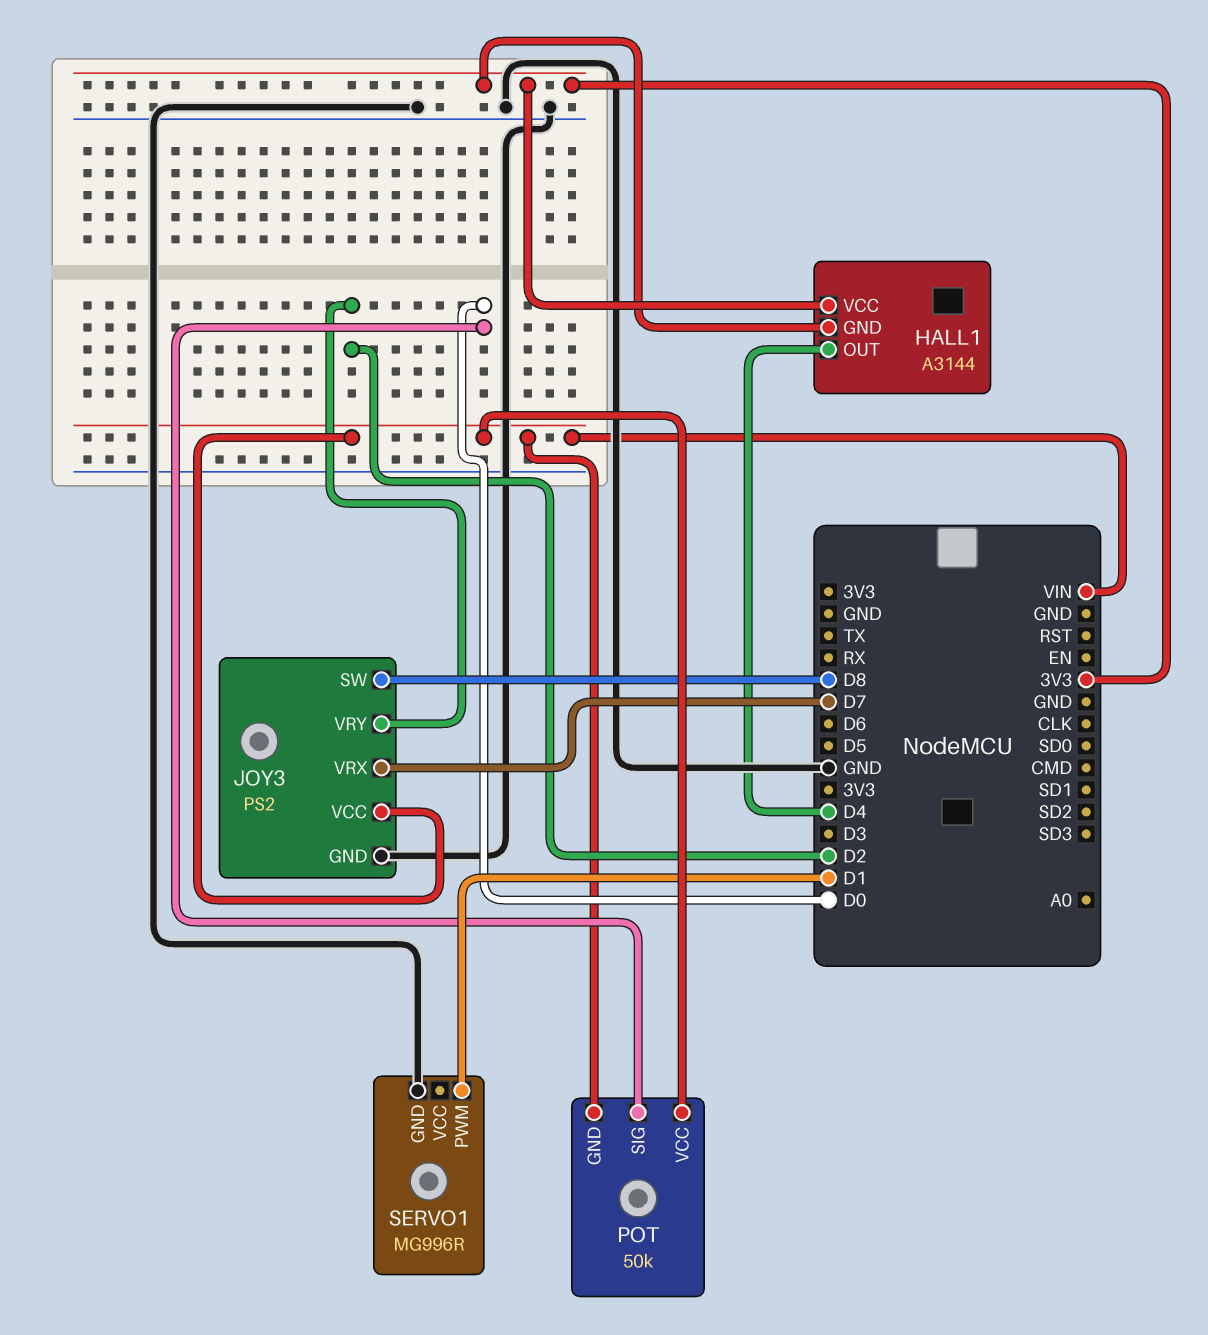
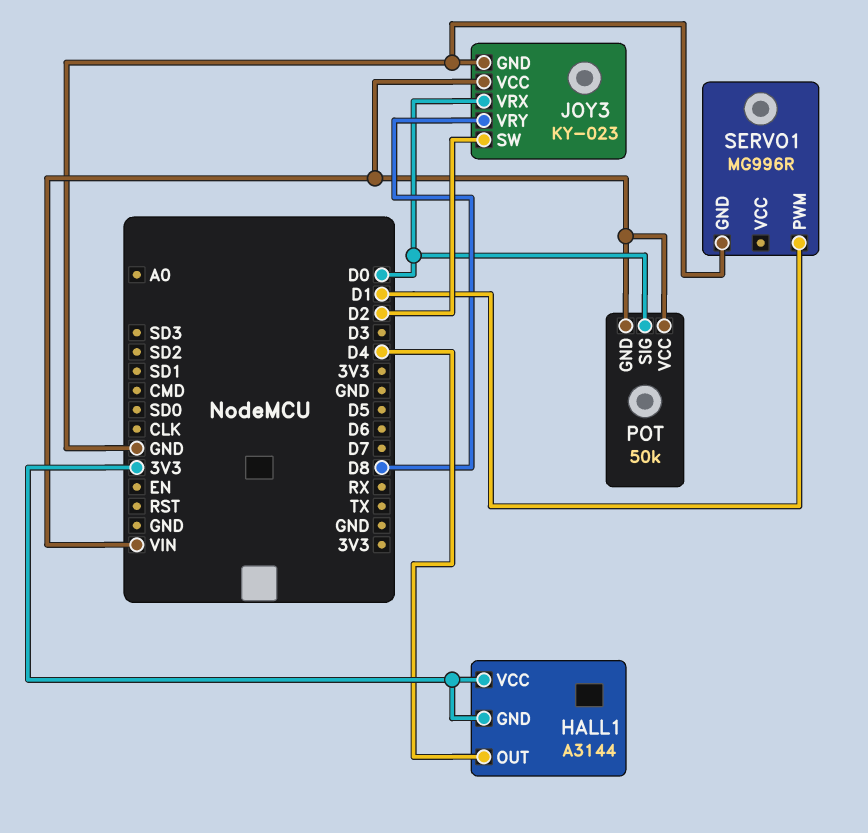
JOY3: PS2 -> KY-023
JOY3 pin SW: D8 -> D2
JOY3 pin VRX: D7 -> D0
JOY3 pin VRY: D2 -> D8

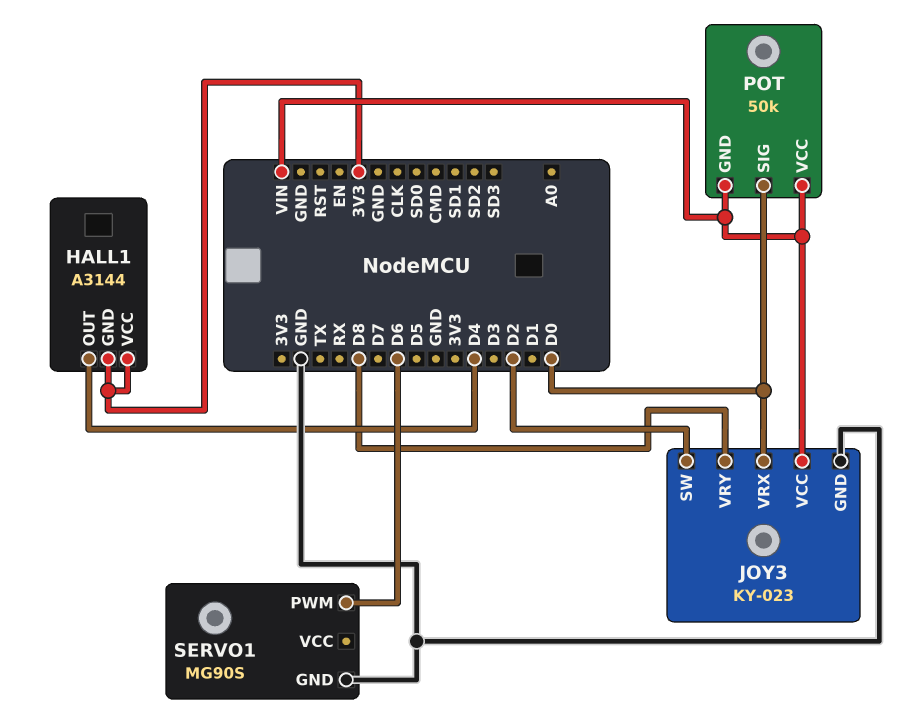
SERVO1: MG996R -> MG90S
SERVO1 pin PWM: D1 -> D6

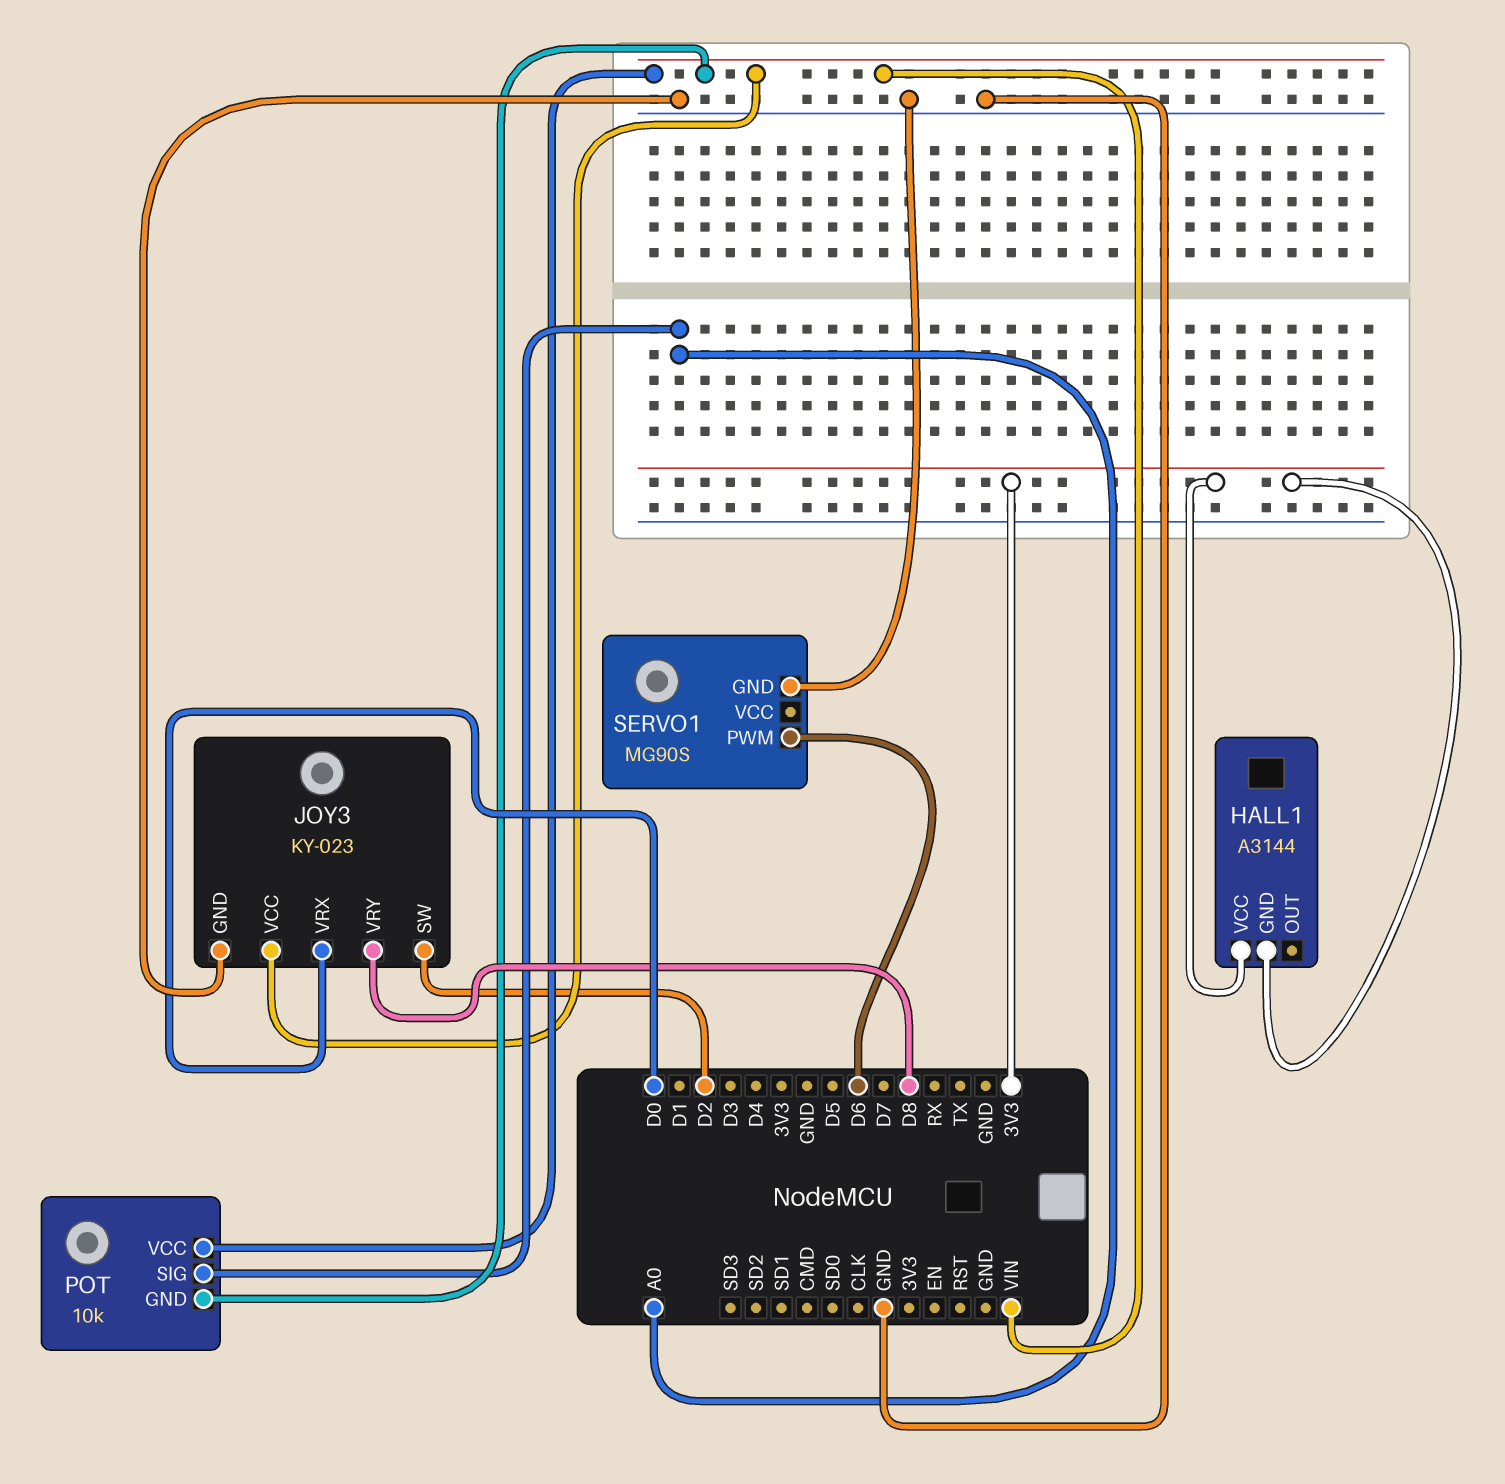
HALL1 pin OUT: D4 -> none
POT: 50k -> 10k
POT pin SIG: D0 -> A0

